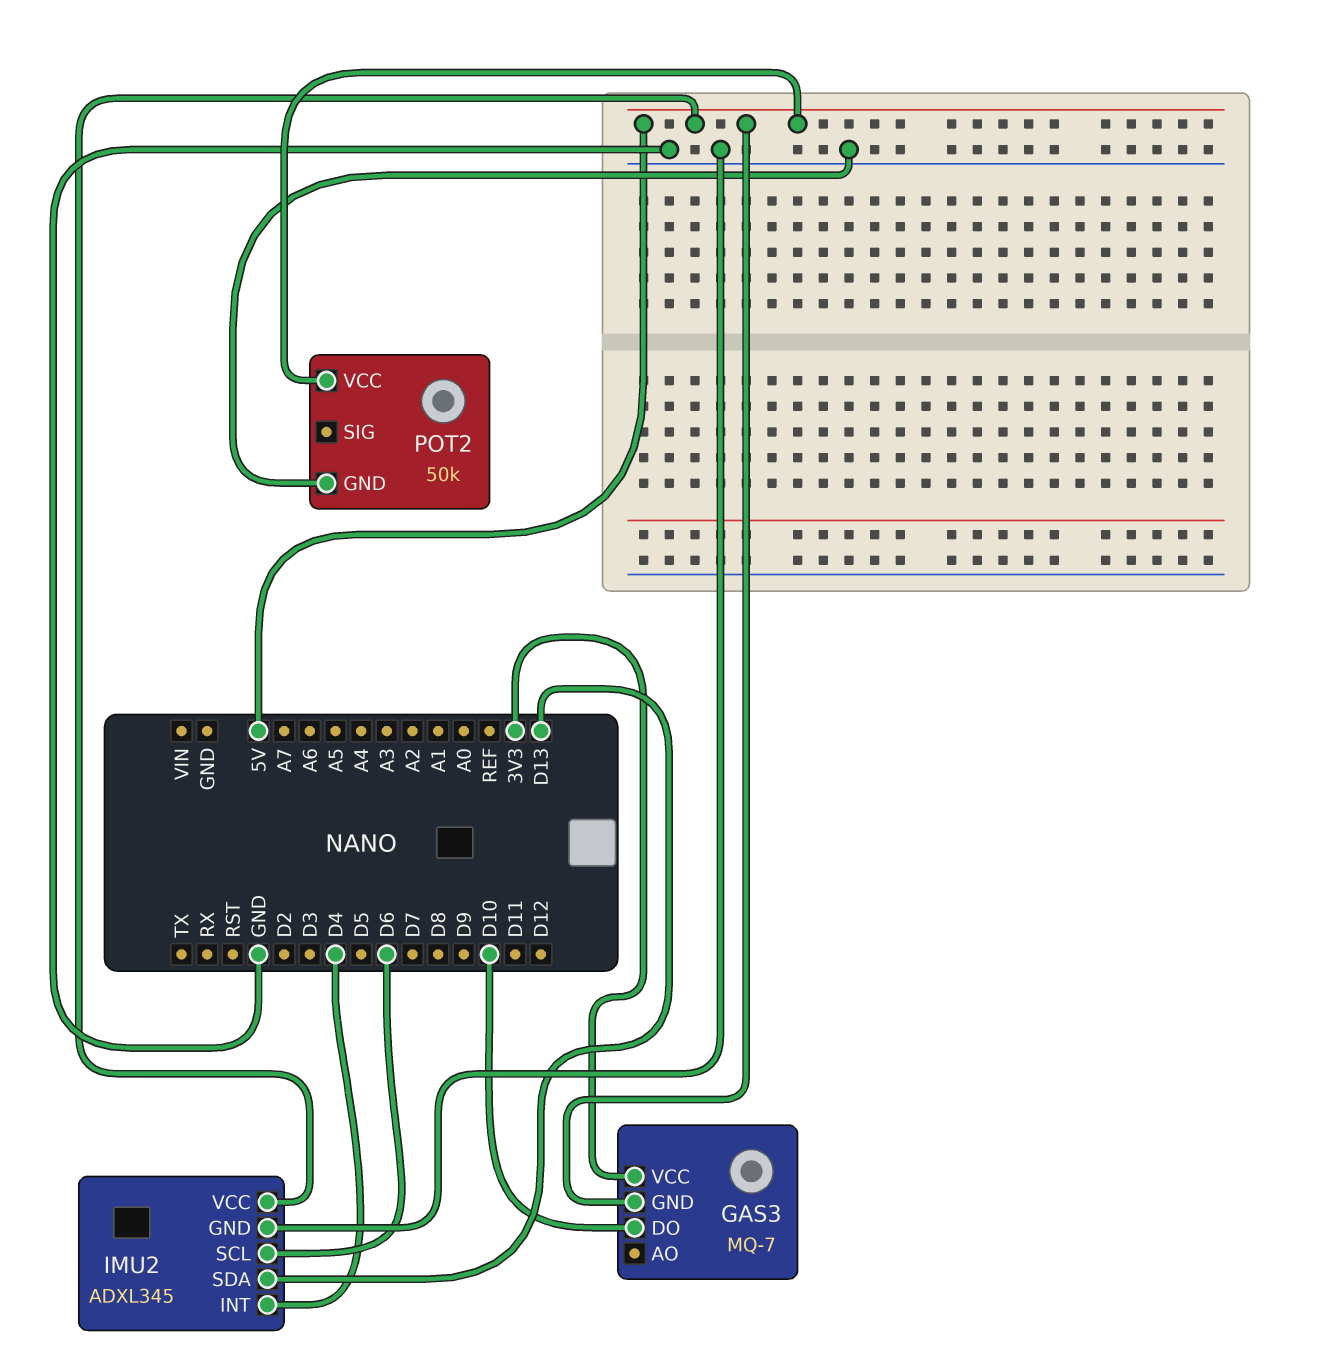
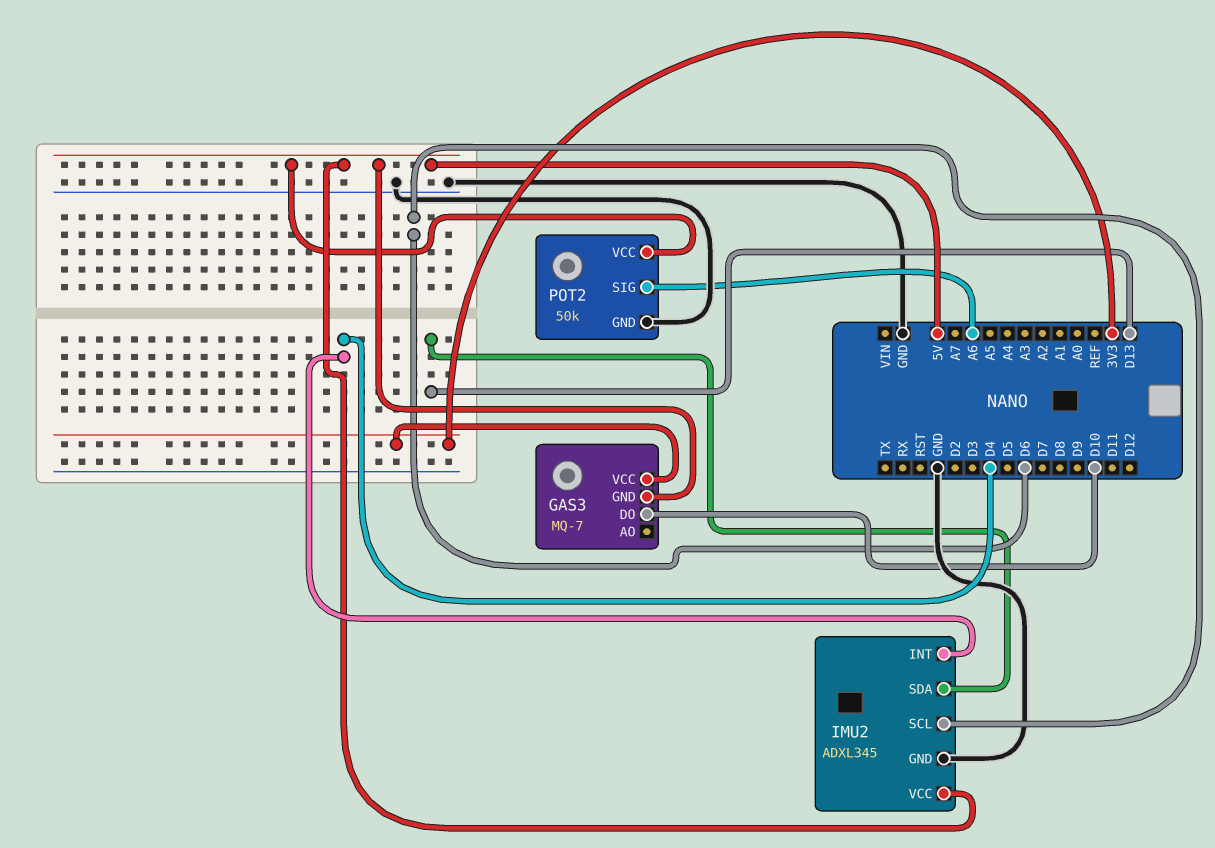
POT2 pin SIG: none -> A6

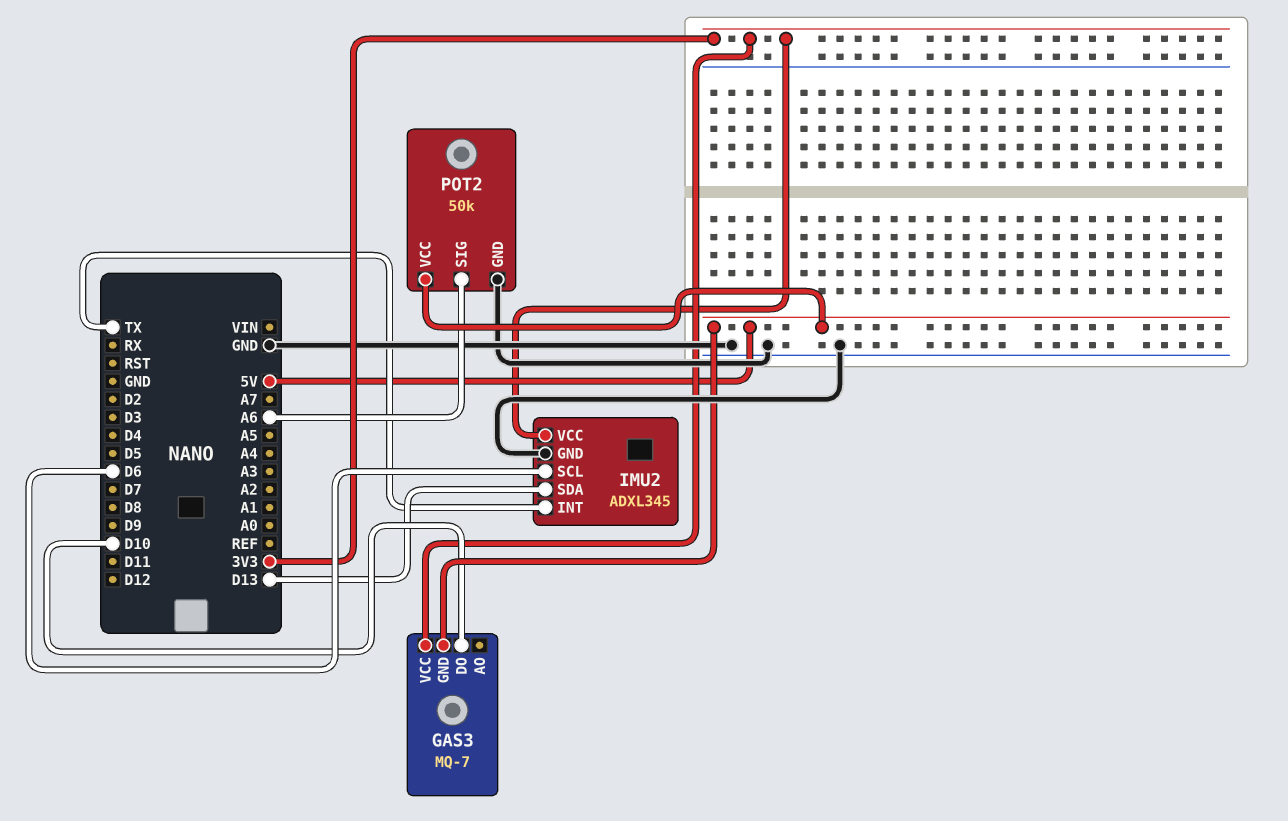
IMU2 pin INT: D4 -> TX
IMU2 pin VCC: 5V -> 3V3

